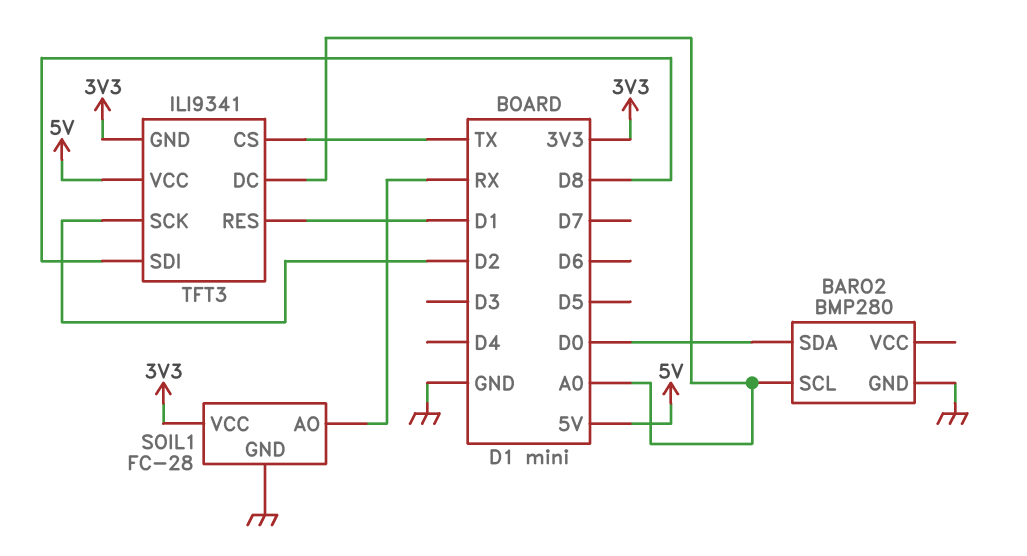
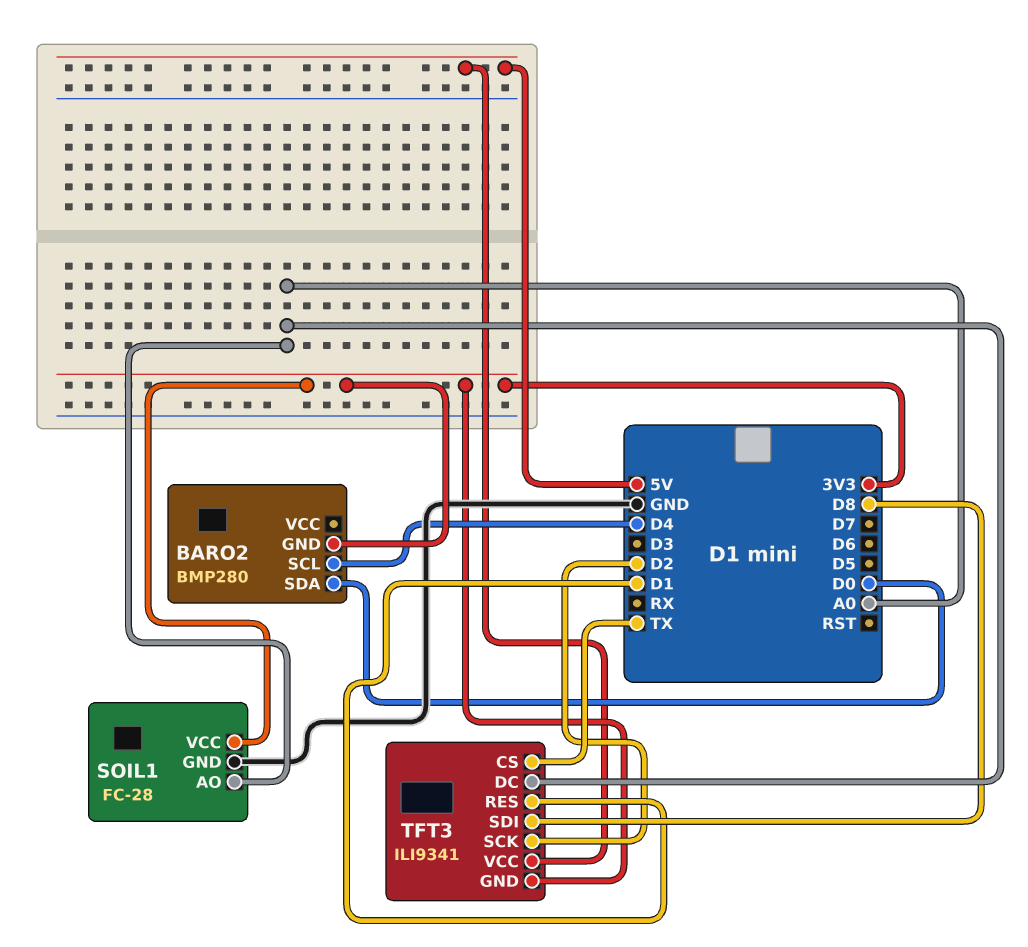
BARO2 pin GND: GND -> 3V3
BARO2 pin SCL: A0 -> D4
SOIL1 pin AO: RX -> A0

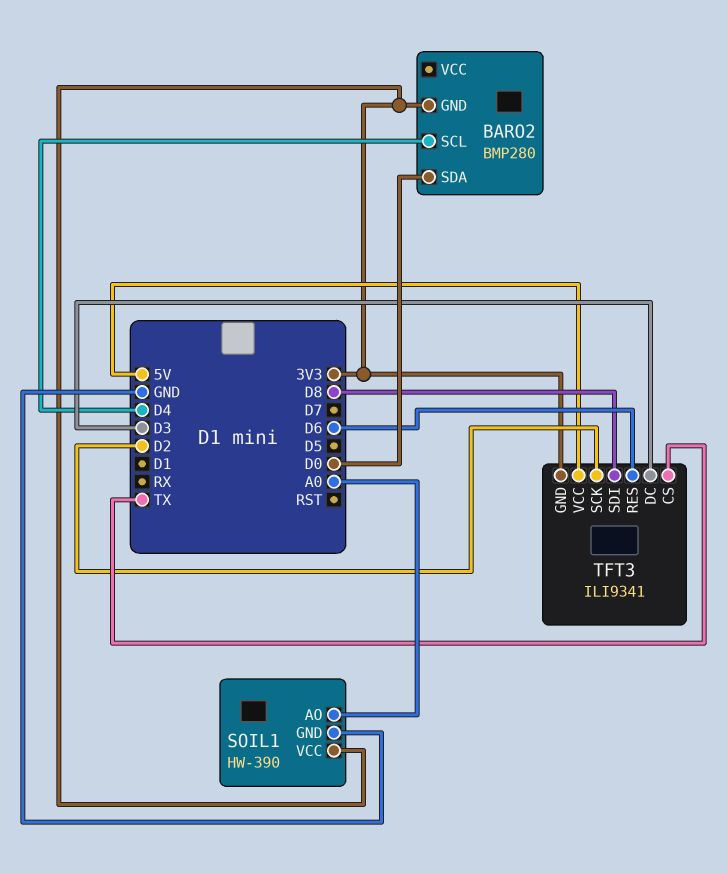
SOIL1: FC-28 -> HW-390
TFT3 pin DC: A0 -> D3
TFT3 pin RES: D1 -> D6

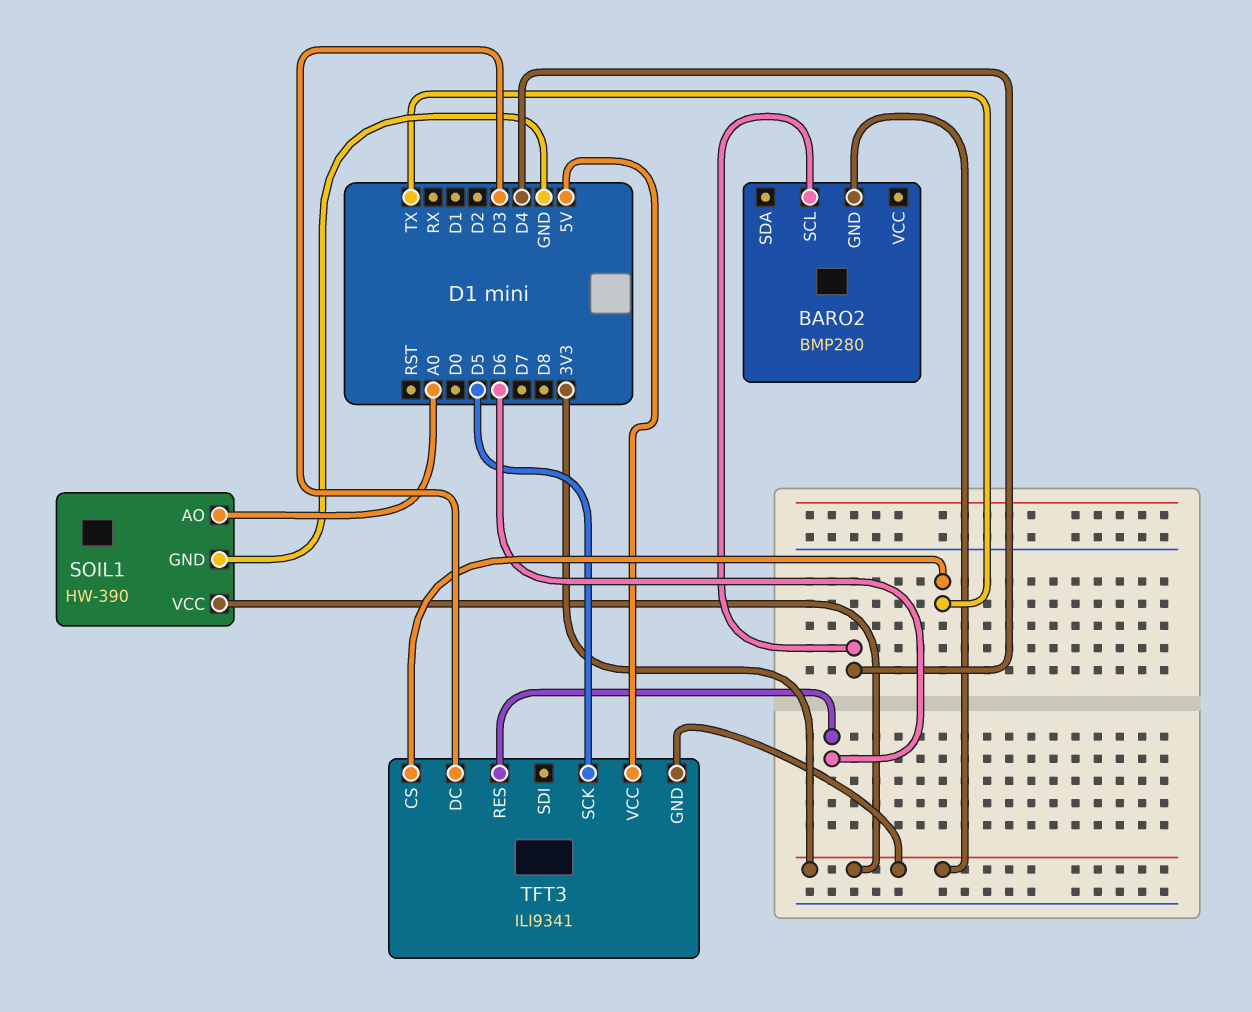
BARO2 pin SDA: D0 -> none
TFT3 pin SCK: D2 -> D5
TFT3 pin SDI: D8 -> none

